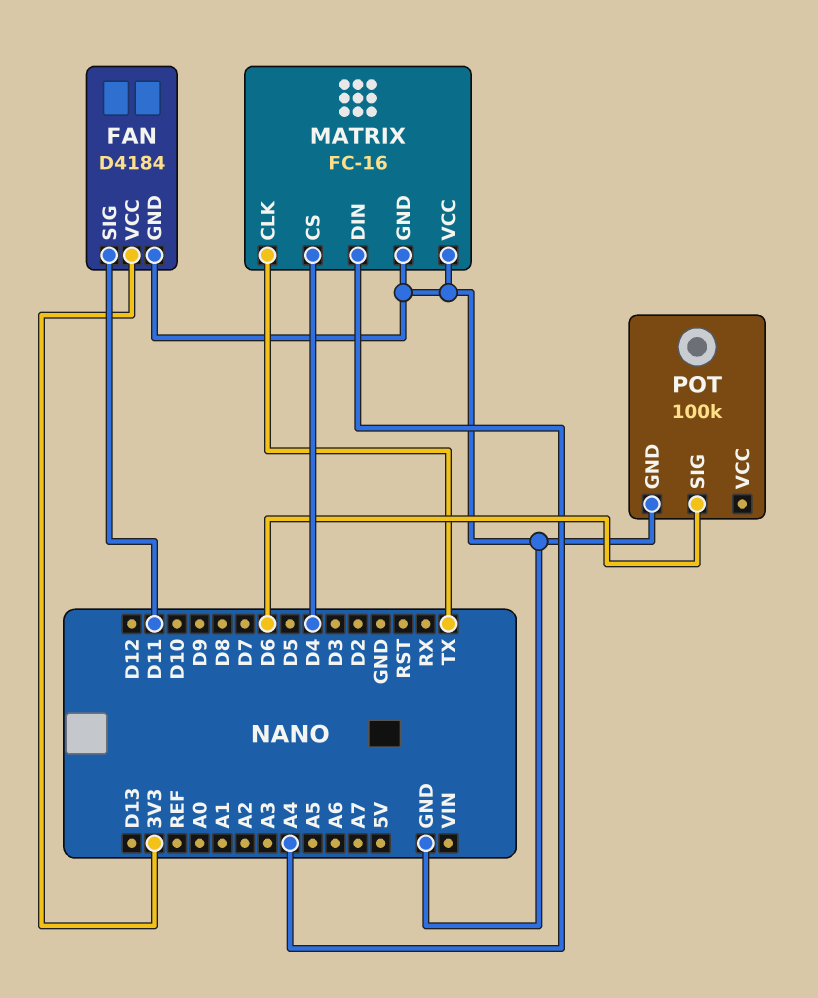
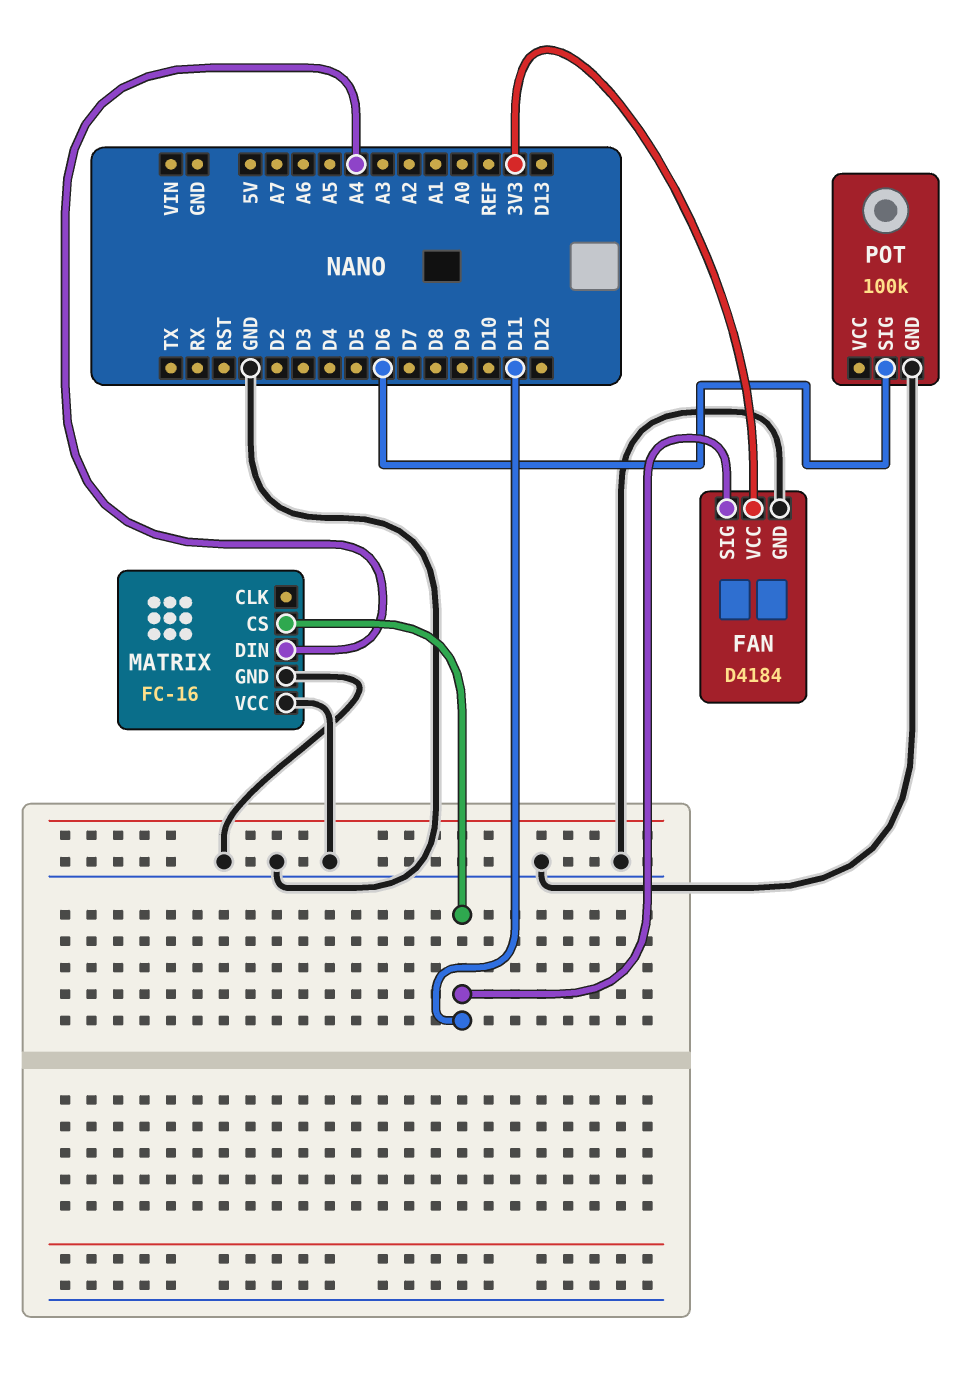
MATRIX pin CLK: TX -> none
MATRIX pin CS: D4 -> D11

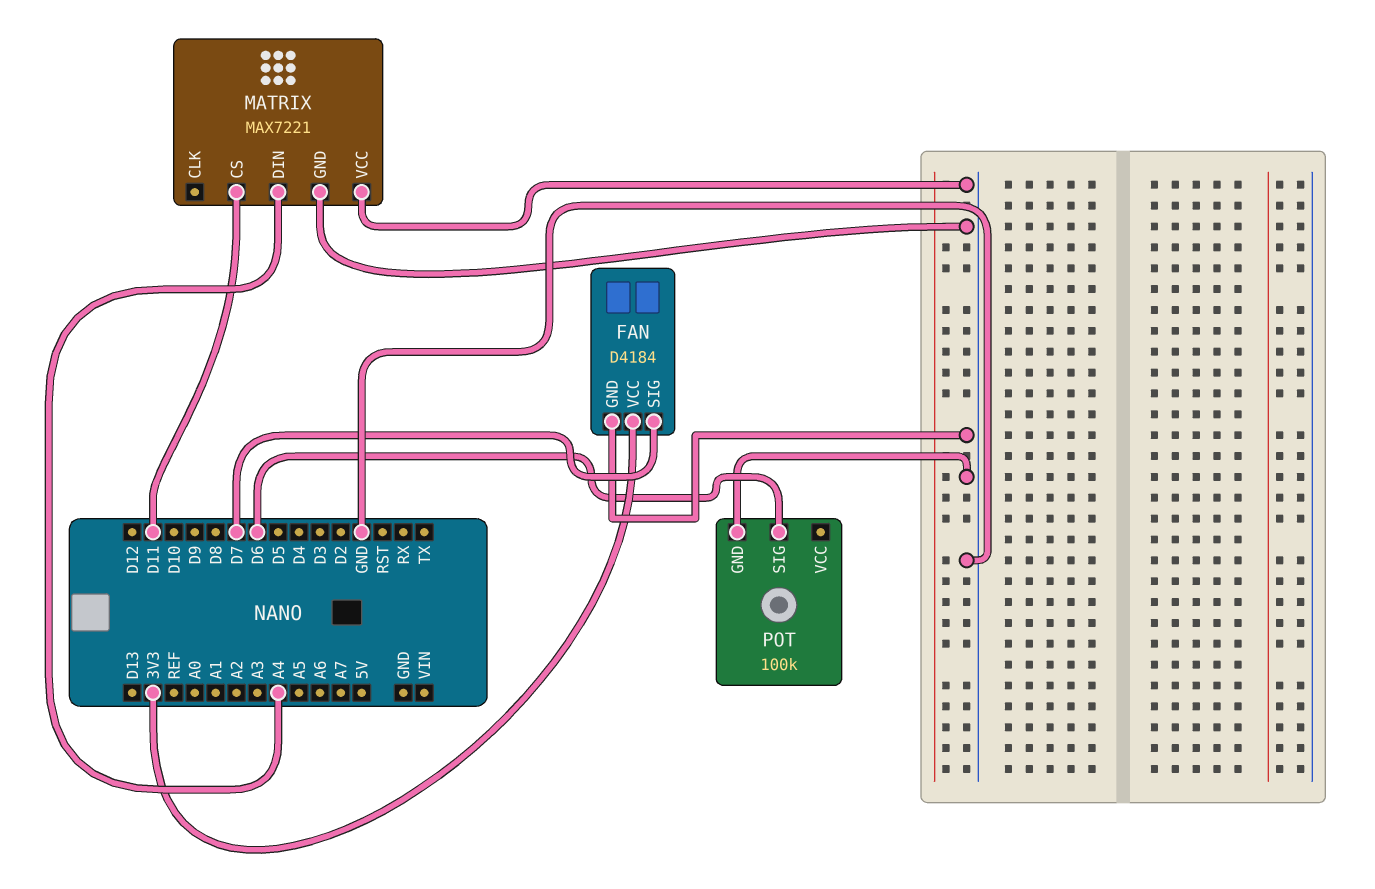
FAN pin SIG: D11 -> D7
MATRIX: FC-16 -> MAX7221

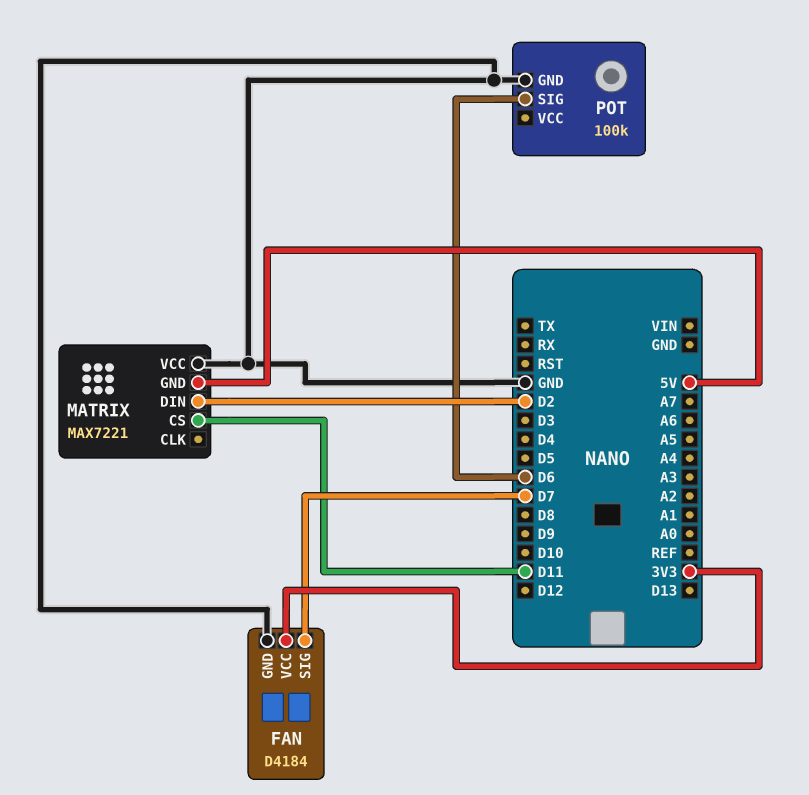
MATRIX pin DIN: A4 -> D2
MATRIX pin GND: GND -> 5V

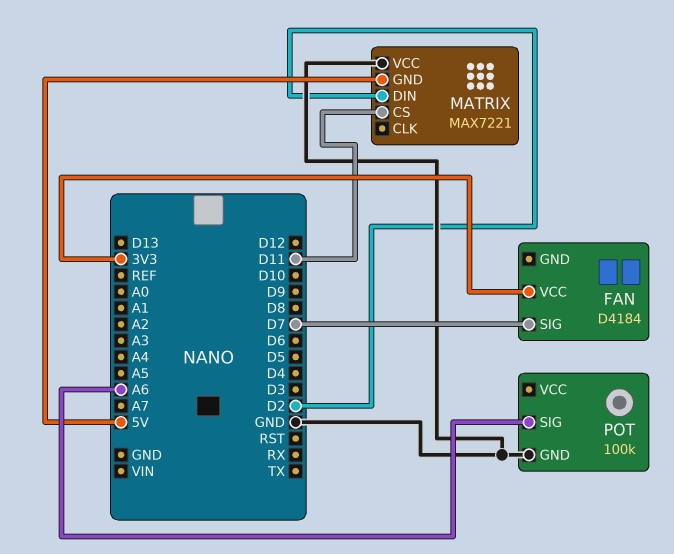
FAN pin GND: GND -> none
POT pin SIG: D6 -> A6

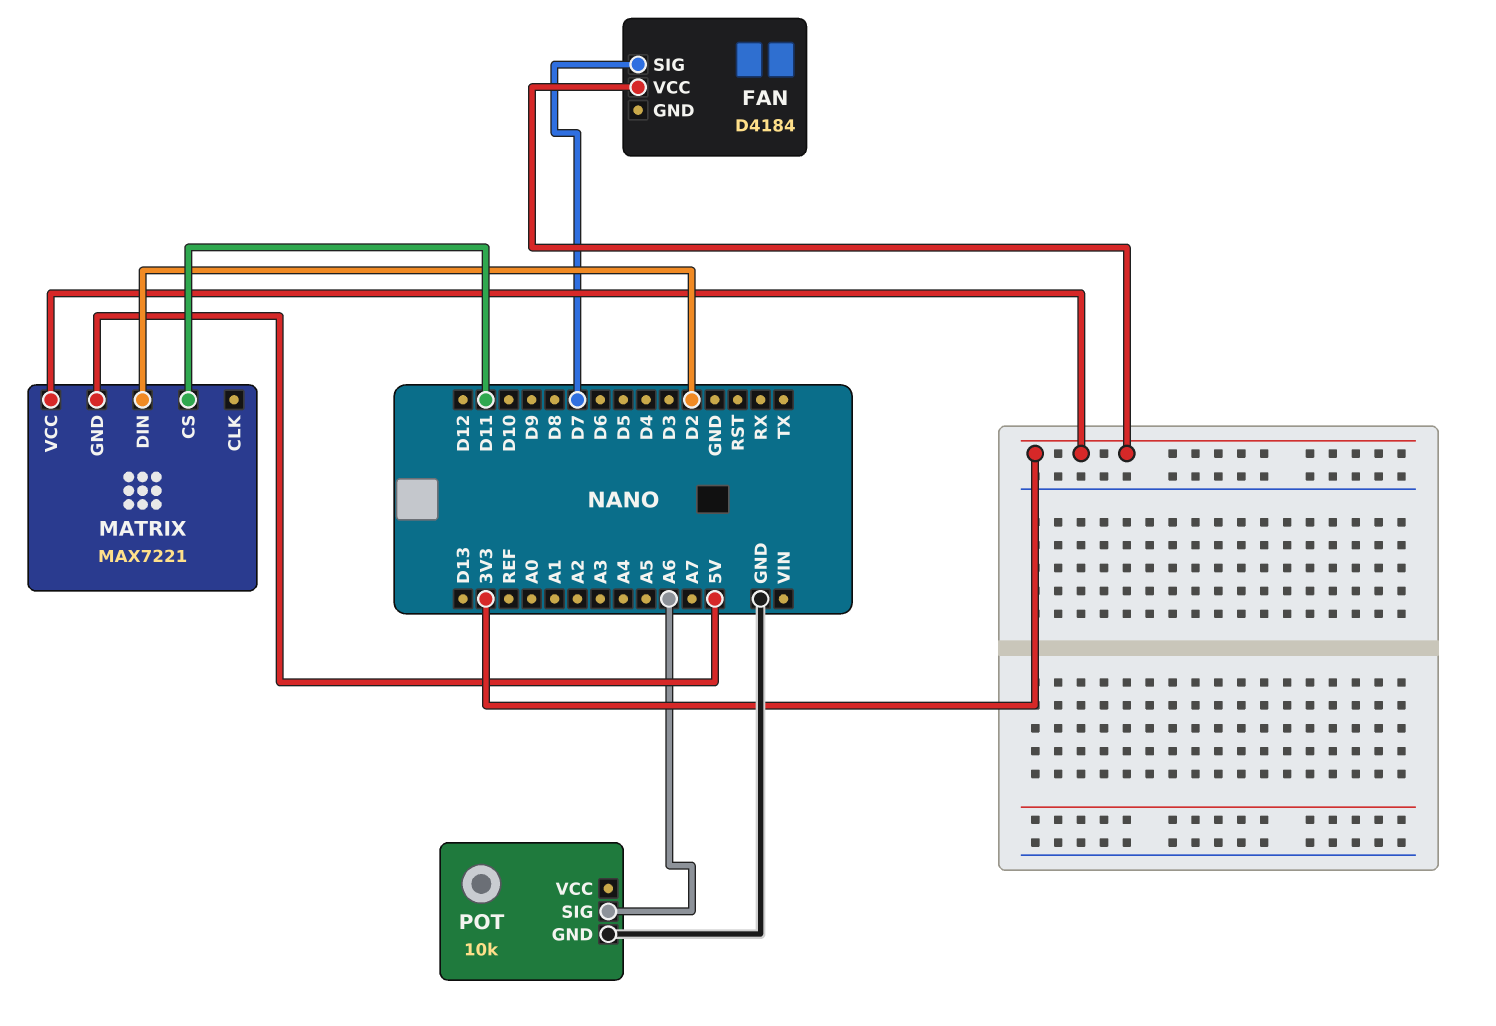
MATRIX pin VCC: GND -> 3V3
POT: 100k -> 10k

